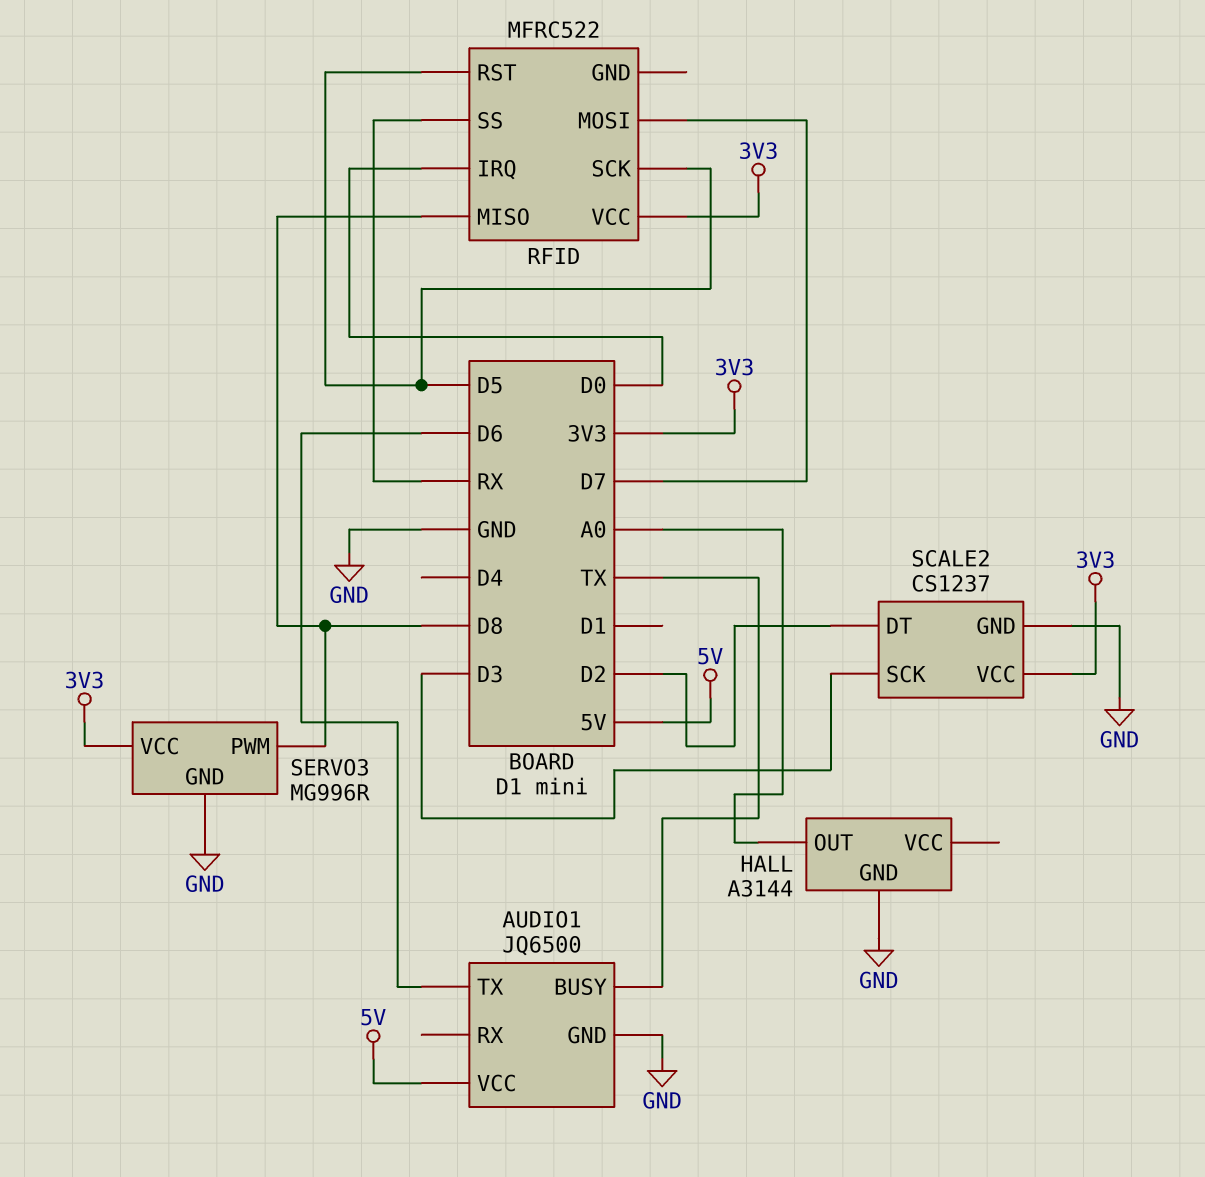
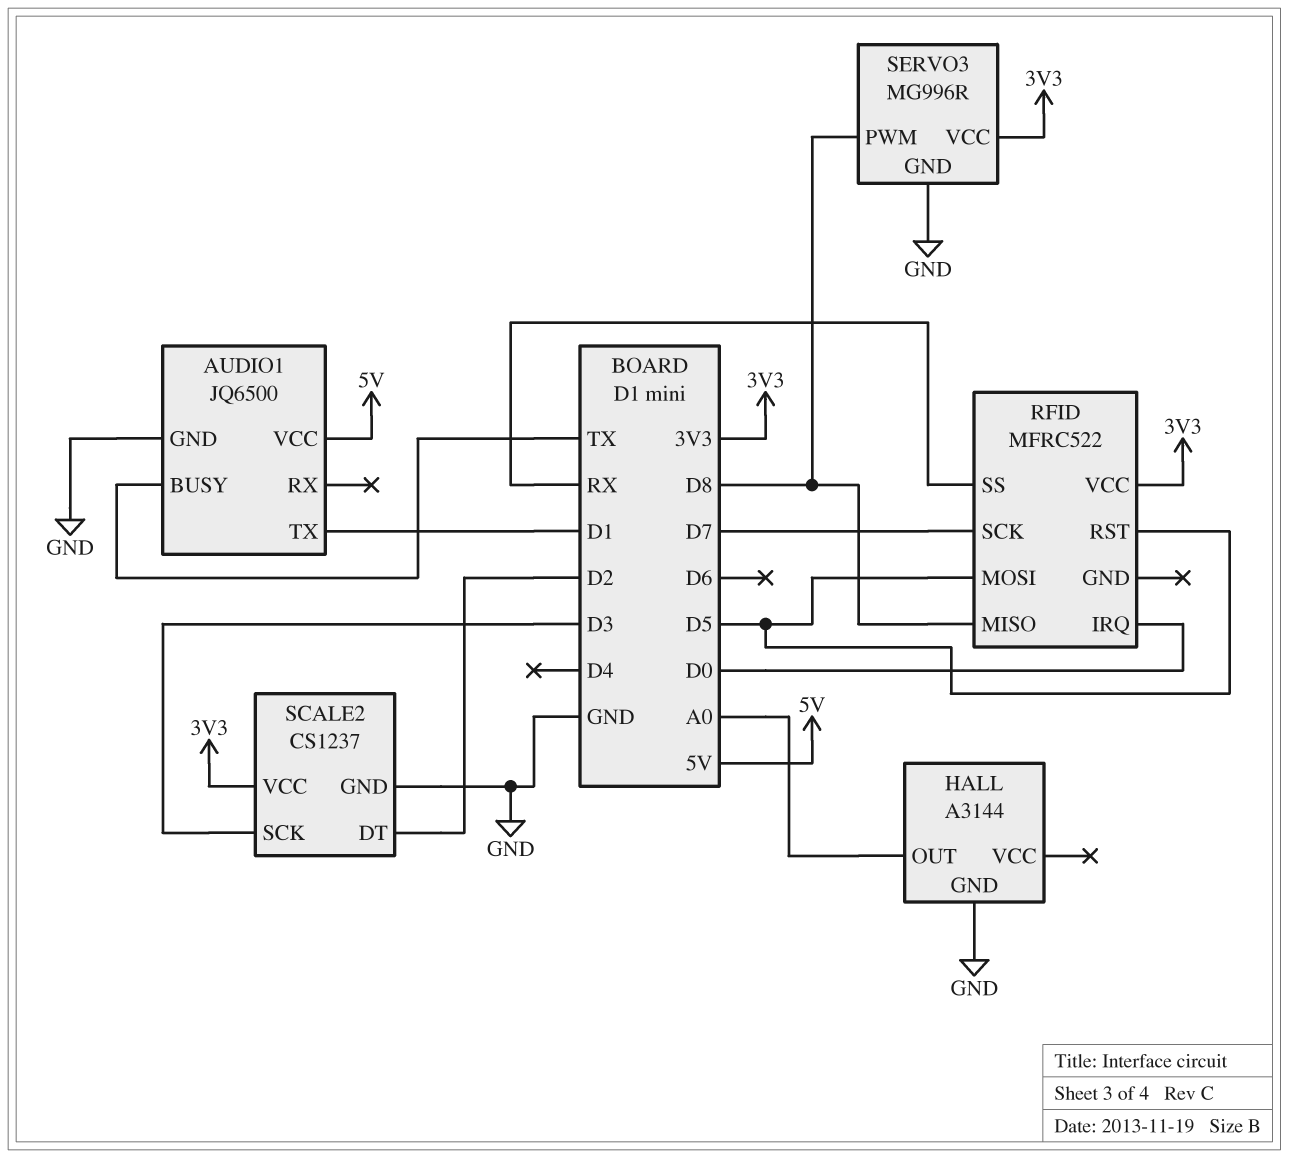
AUDIO1 pin TX: D6 -> D1
RFID pin MOSI: D7 -> D5
RFID pin SCK: D5 -> D7

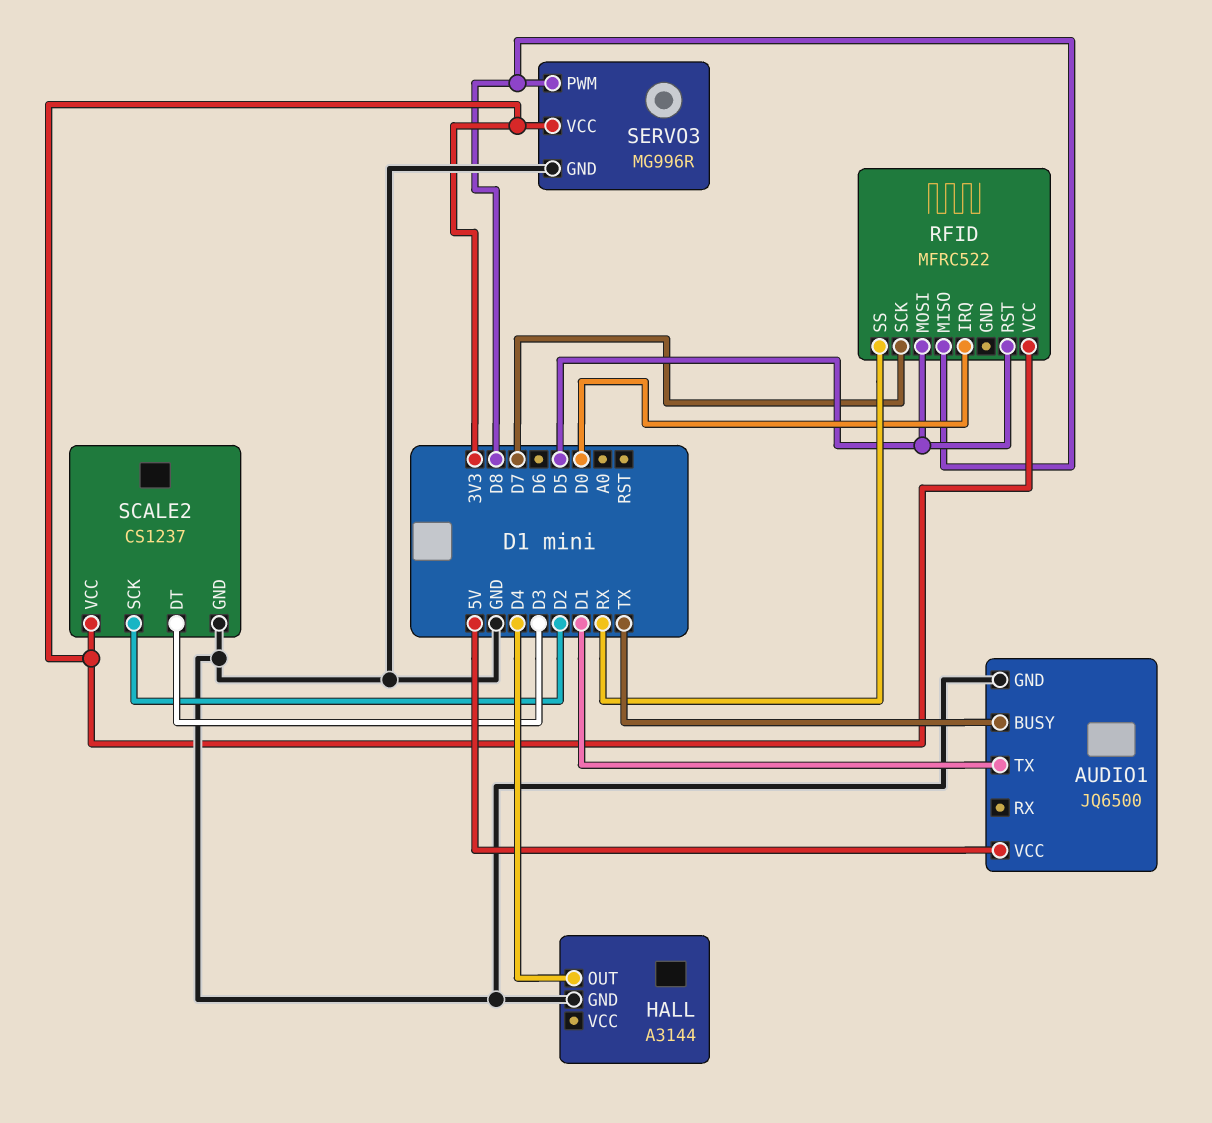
HALL pin OUT: A0 -> D4
SCALE2 pin DT: D2 -> D3
SCALE2 pin SCK: D3 -> D2

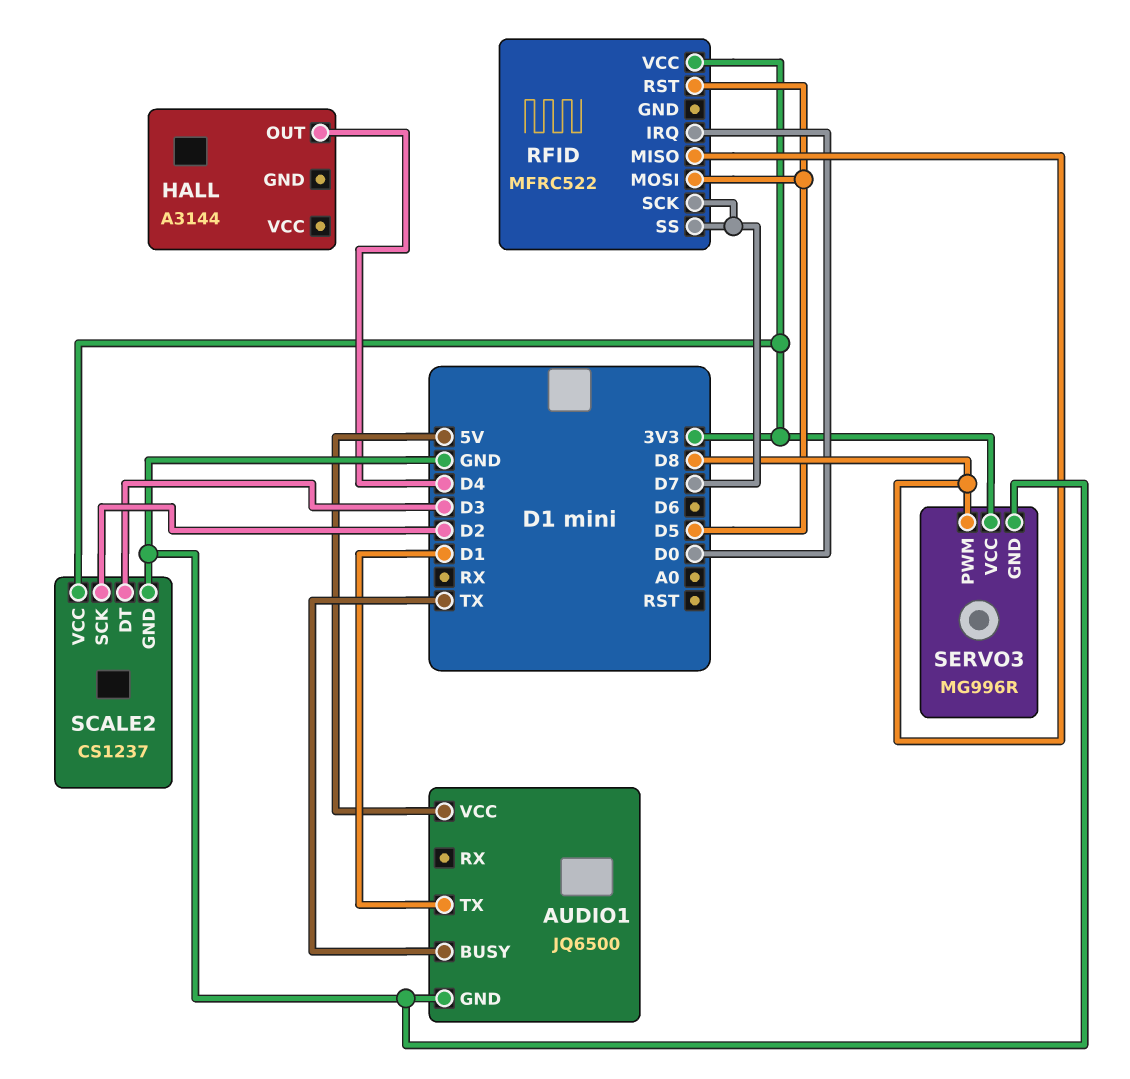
HALL pin GND: GND -> none
RFID pin SS: RX -> D7

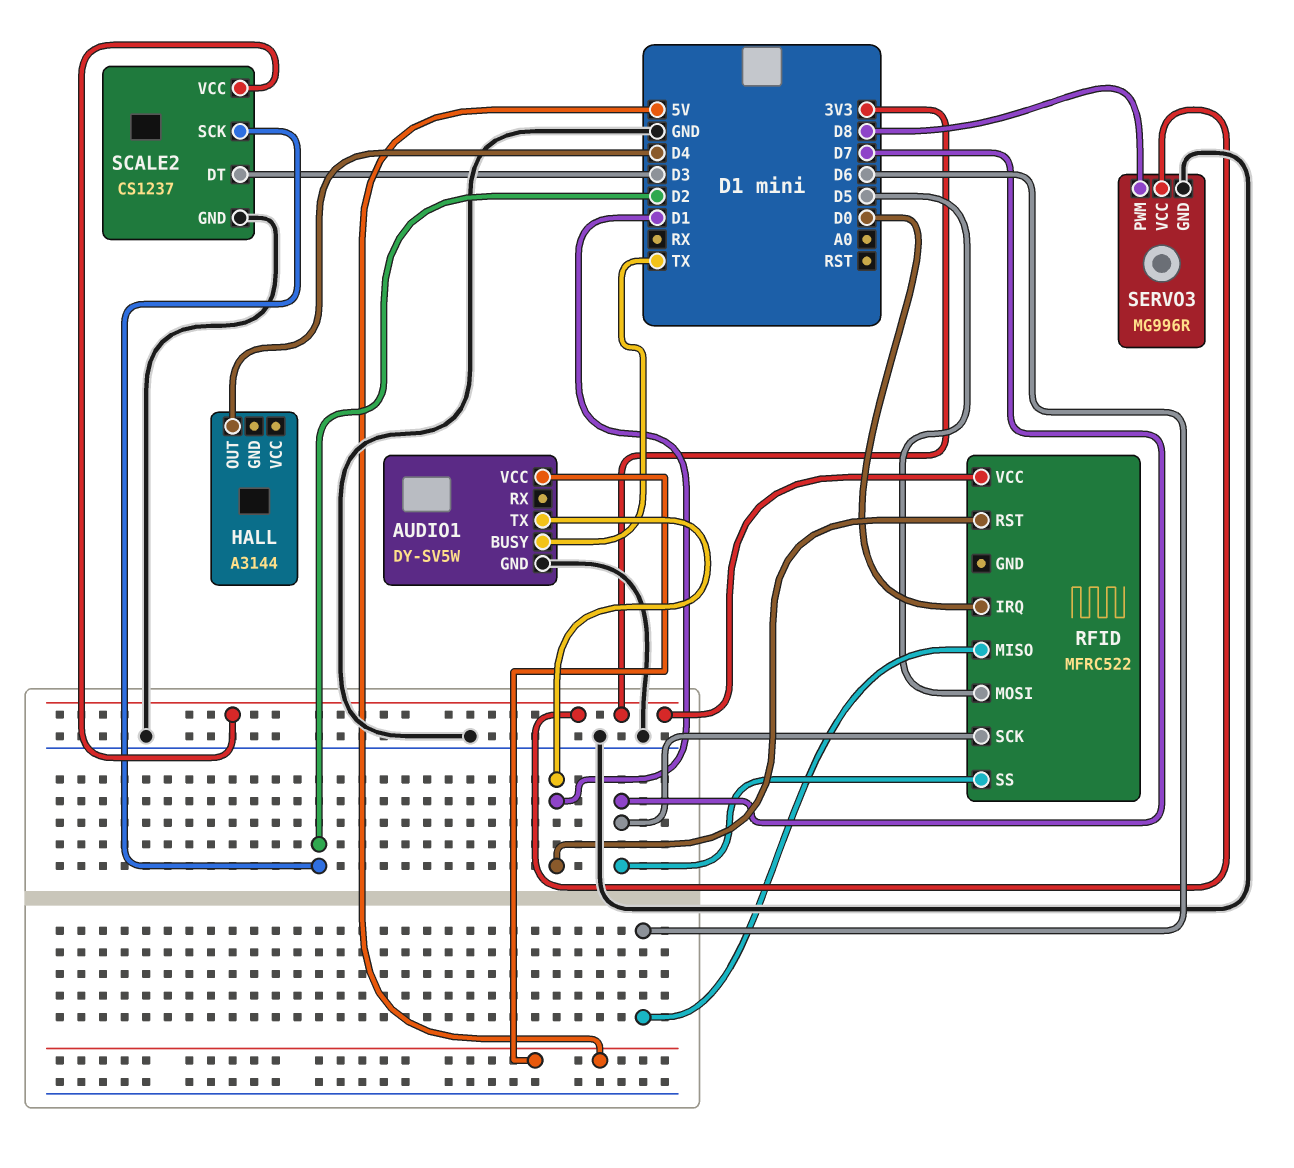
AUDIO1: JQ6500 -> DY-SV5W
RFID pin MISO: D8 -> D6
RFID pin RST: D5 -> D1

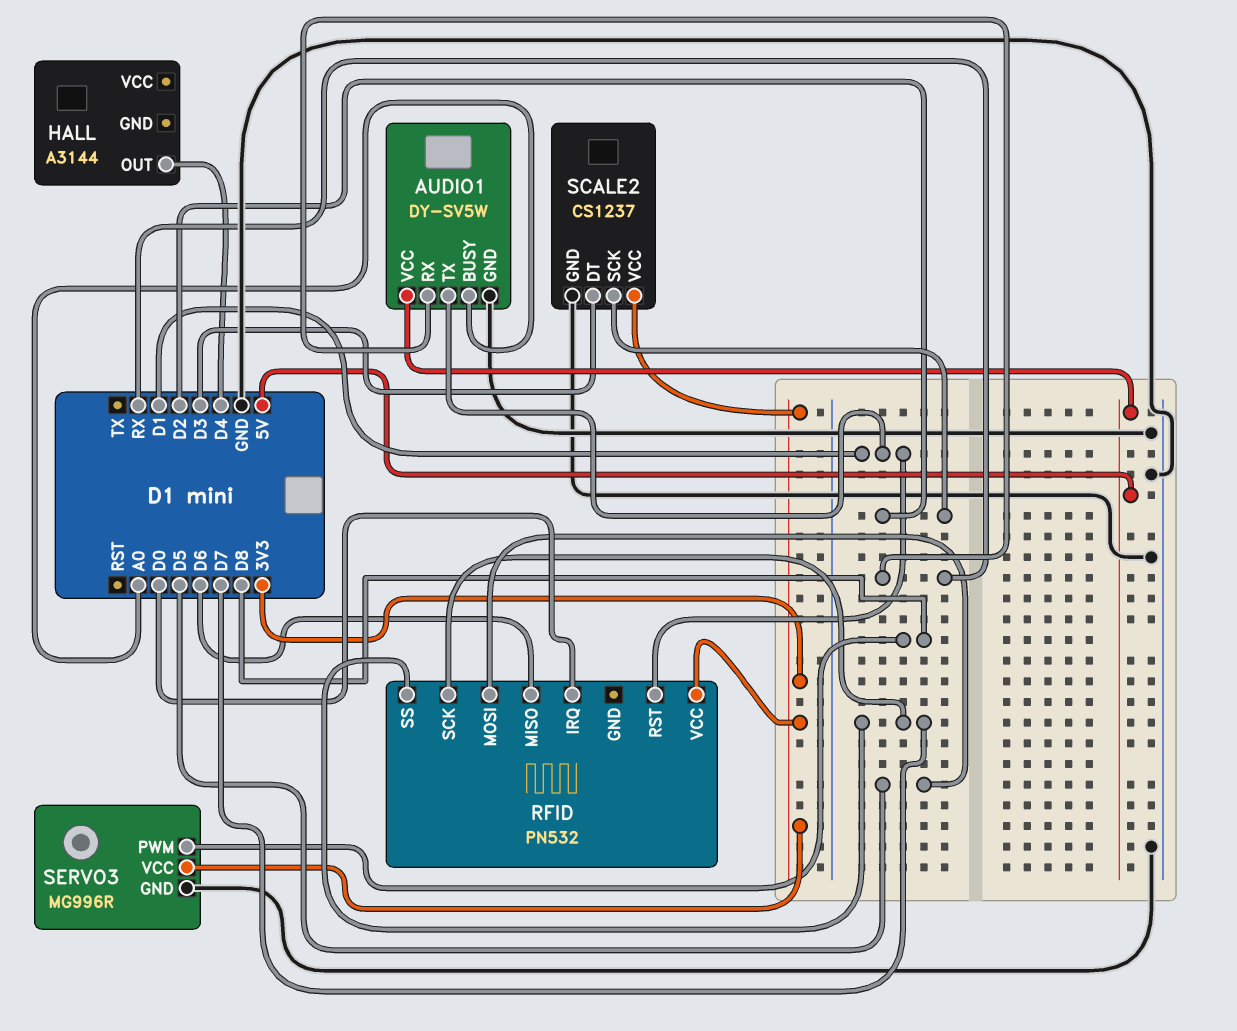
AUDIO1 pin BUSY: TX -> A0
AUDIO1 pin RX: none -> RX
RFID: MFRC522 -> PN532

